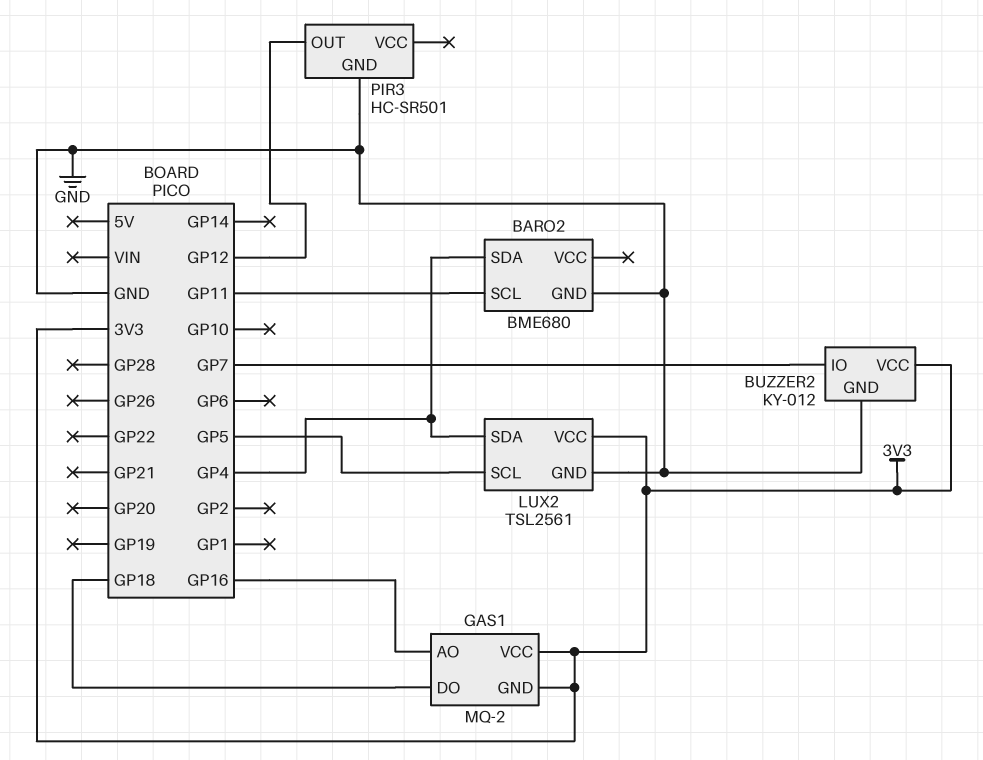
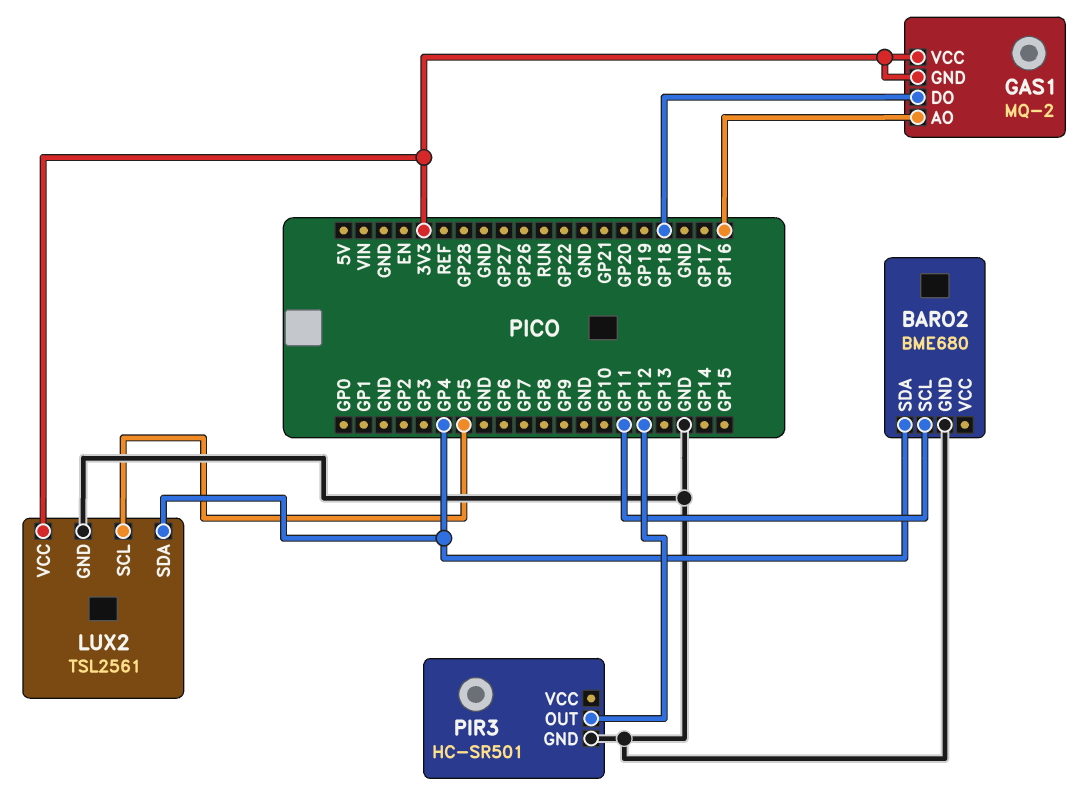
BUZZER2: KY-012 -> none
BUZZER2 pin GND: GND -> none
BUZZER2 pin IO: GP7 -> none
BUZZER2 pin VCC: 3V3 -> none

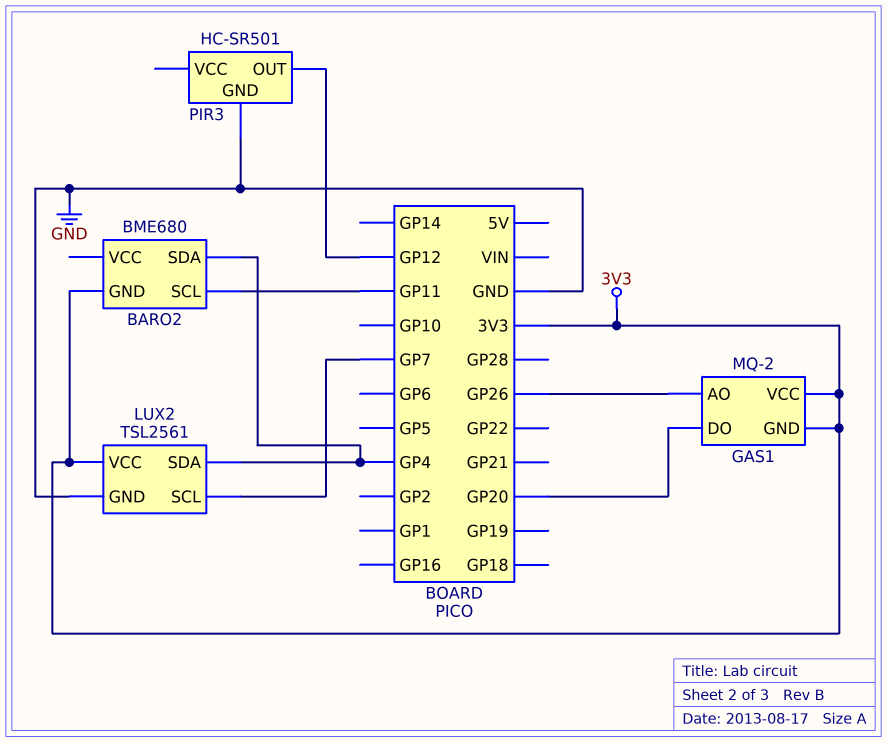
BARO2 pin GND: GND -> 3V3
GAS1 pin AO: GP16 -> GP26
GAS1 pin DO: GP18 -> GP20
LUX2 pin SCL: GP5 -> GP7

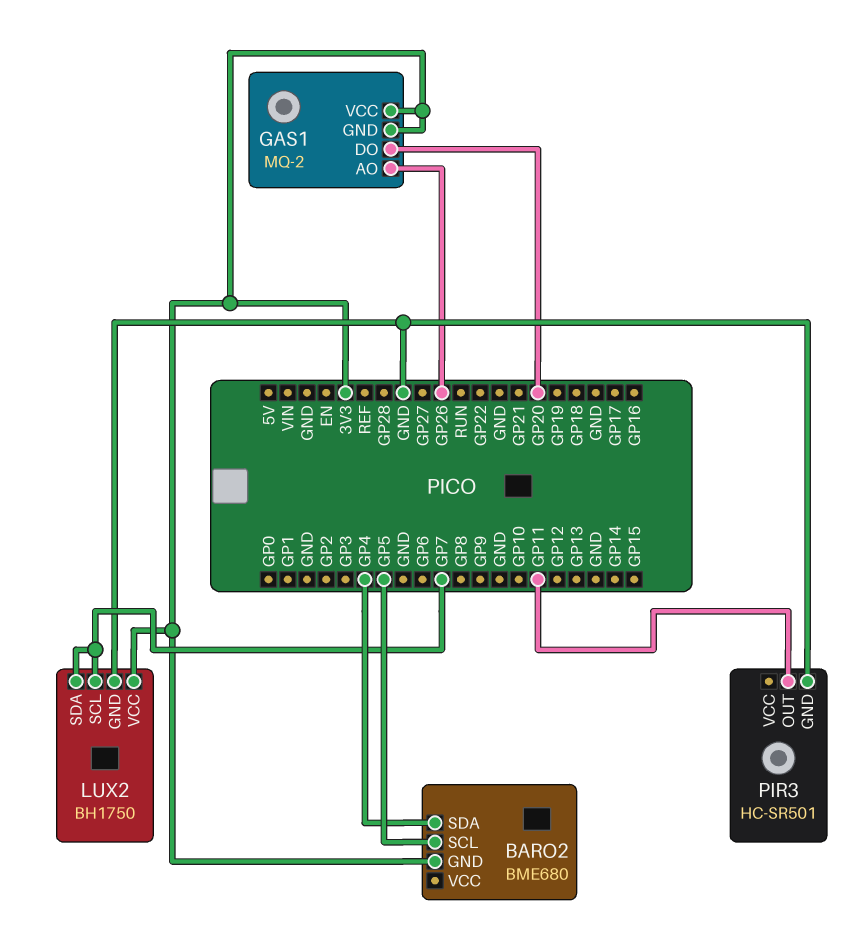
BARO2 pin SCL: GP11 -> GP5
LUX2: TSL2561 -> BH1750
LUX2 pin SDA: GP4 -> GP7
PIR3 pin OUT: GP12 -> GP11

